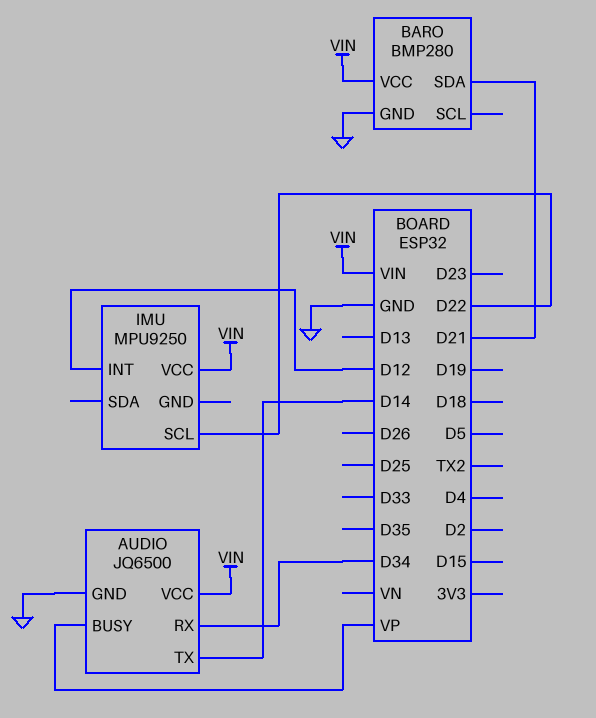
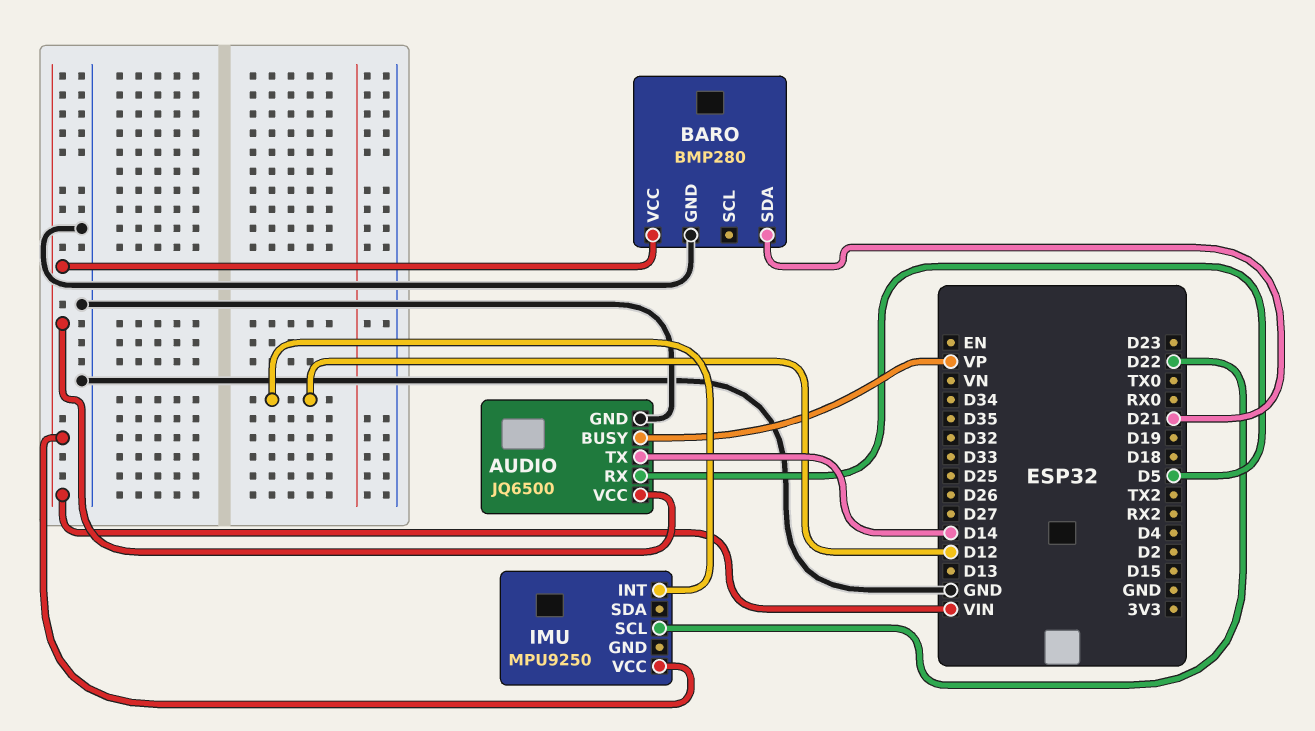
AUDIO pin RX: D34 -> D5

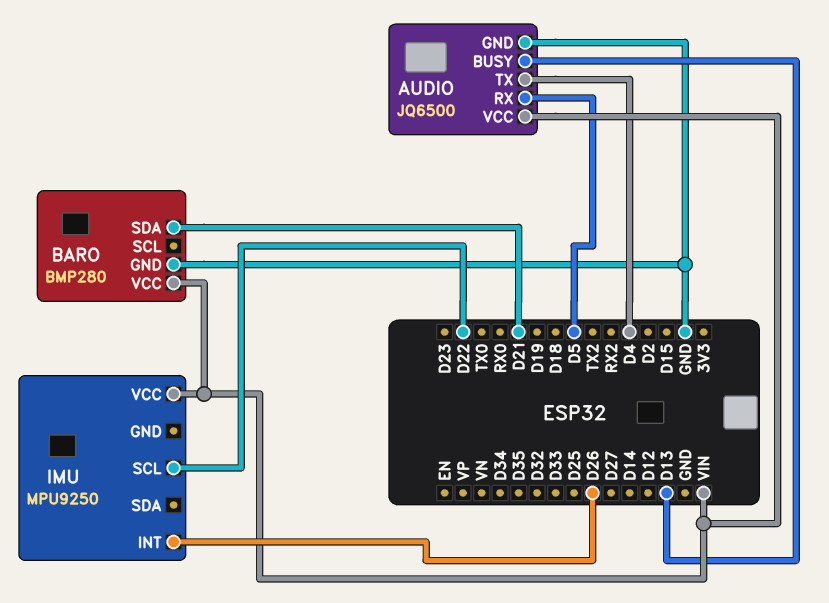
AUDIO pin BUSY: VP -> D13
AUDIO pin TX: D14 -> D4
IMU pin INT: D12 -> D26

